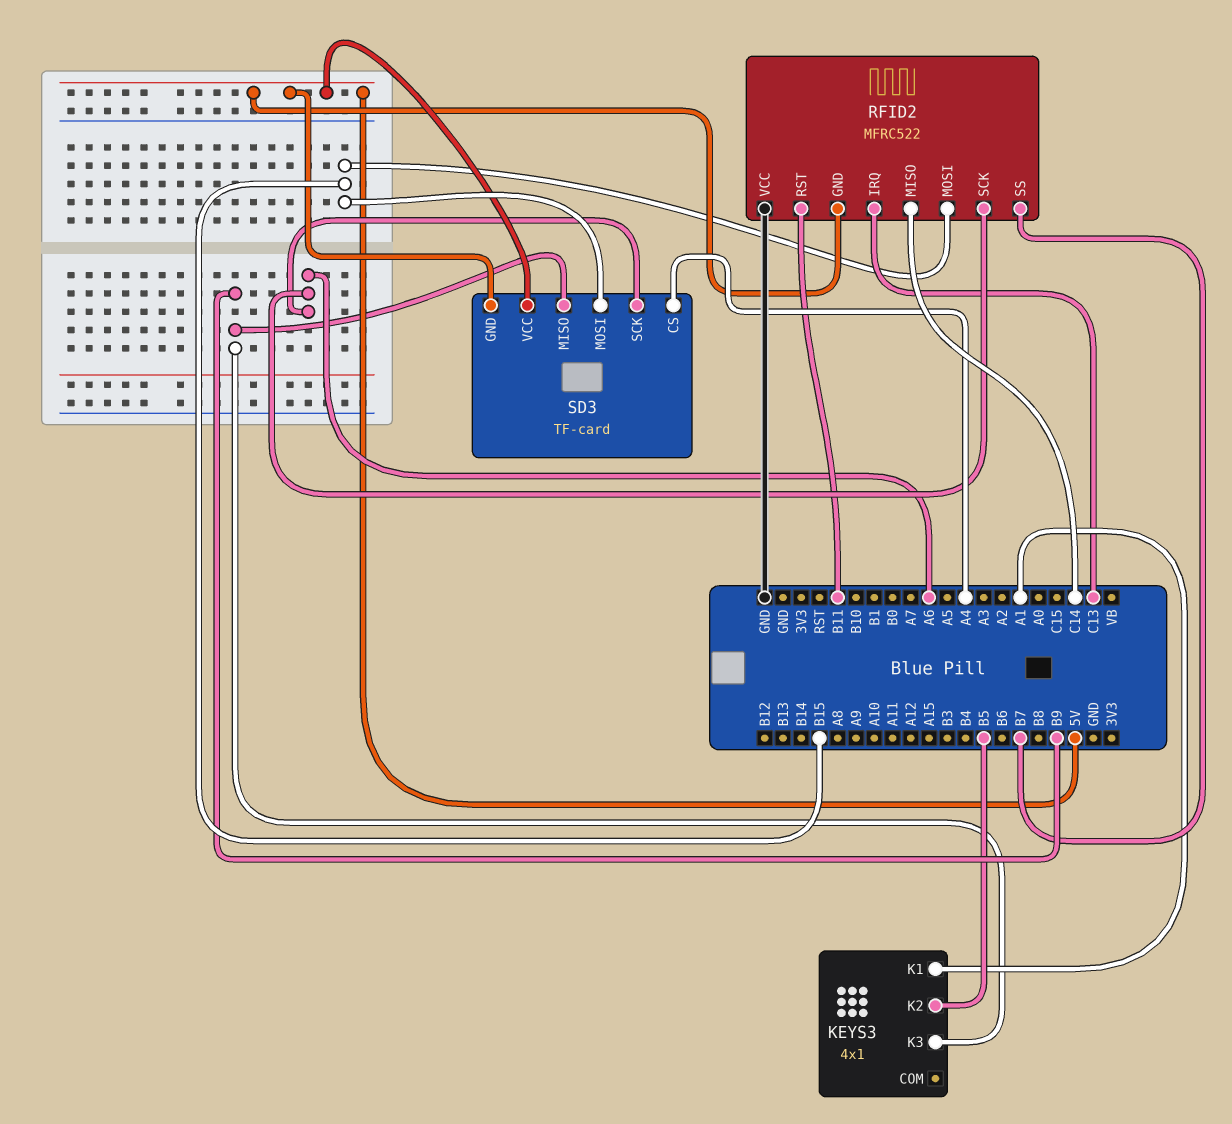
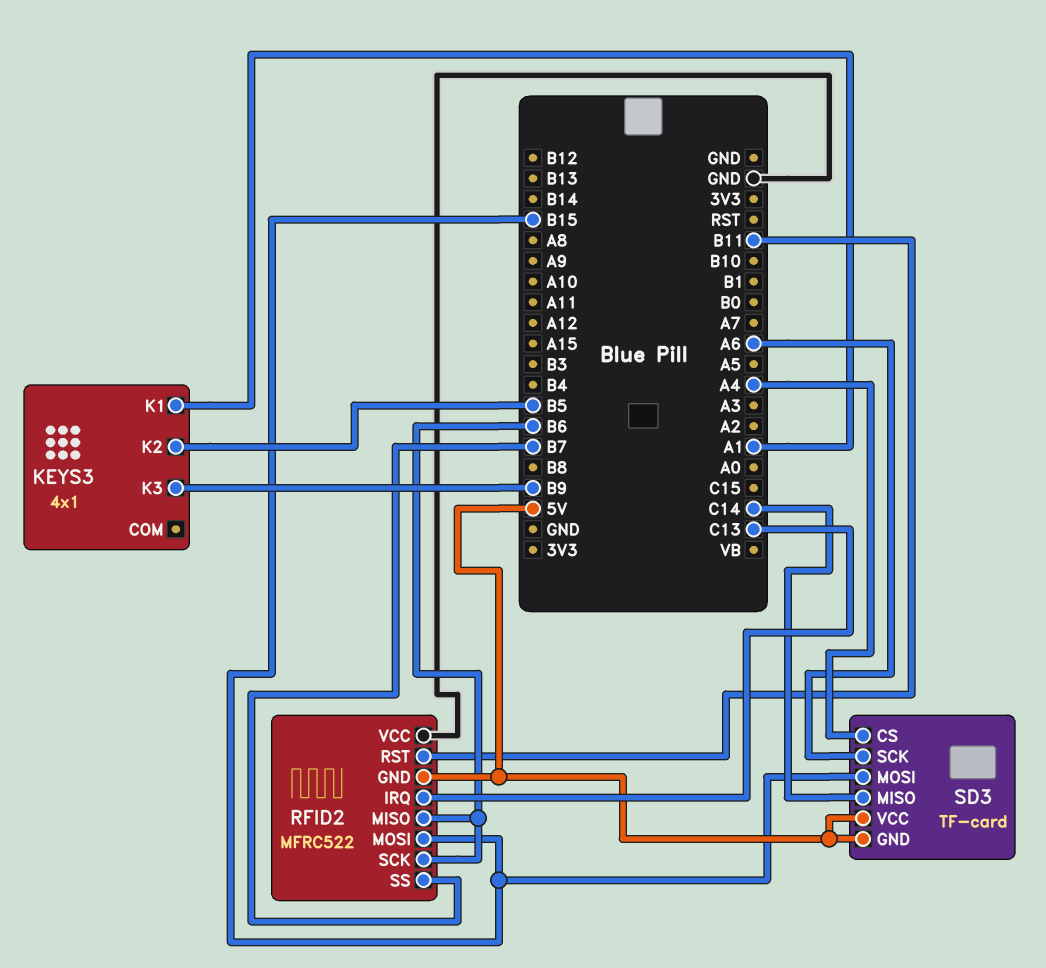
RFID2 pin MISO: C14 -> B6
RFID2 pin SCK: A6 -> B6
SD3 pin MISO: B9 -> C14

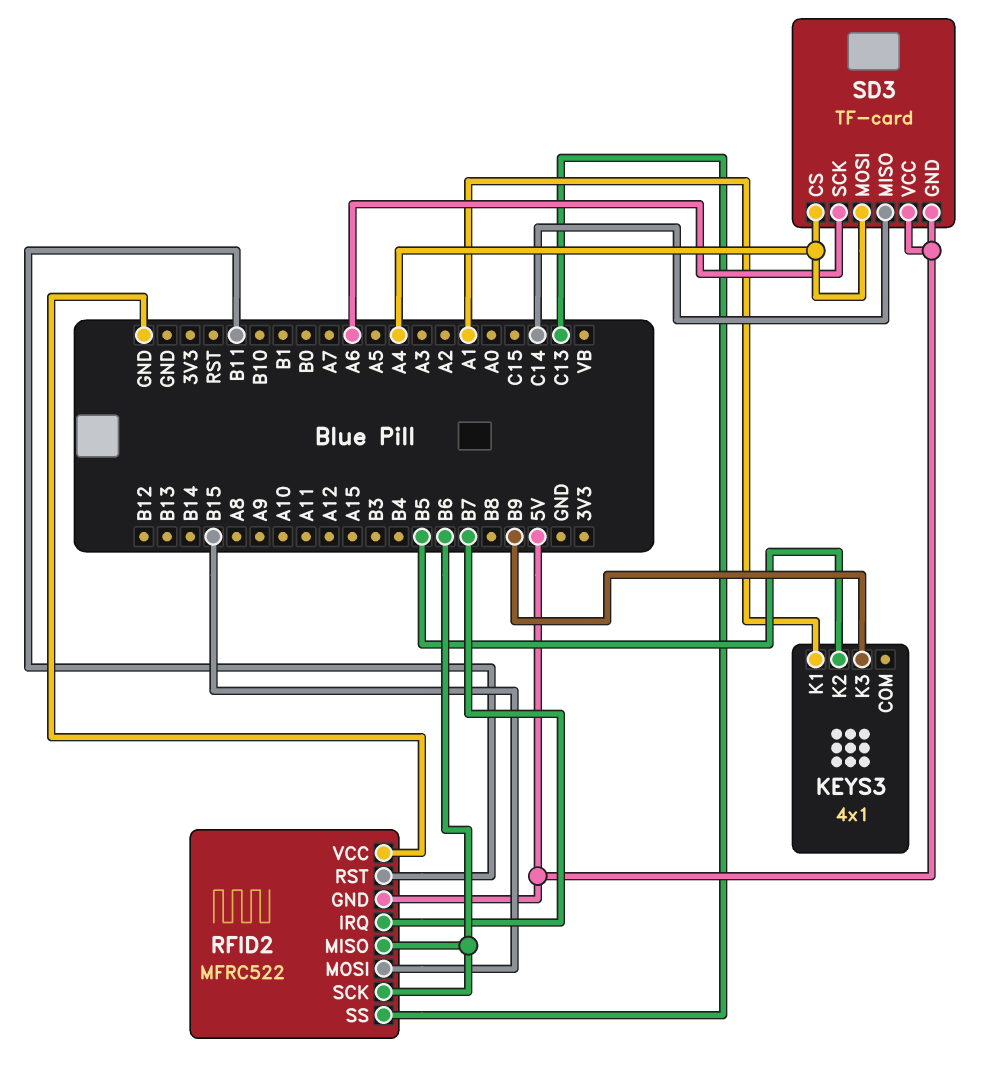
RFID2 pin IRQ: C13 -> B7
RFID2 pin SS: B7 -> C13
SD3 pin MOSI: B15 -> A4

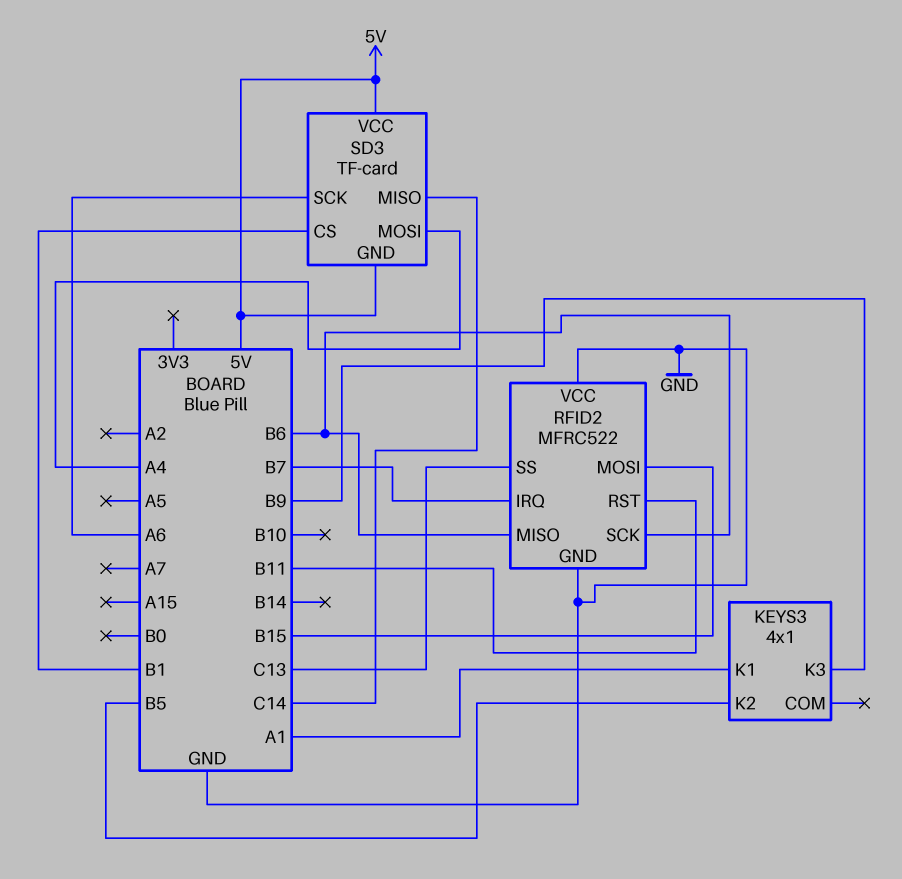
RFID2 pin GND: 5V -> GND
SD3 pin CS: A4 -> B1

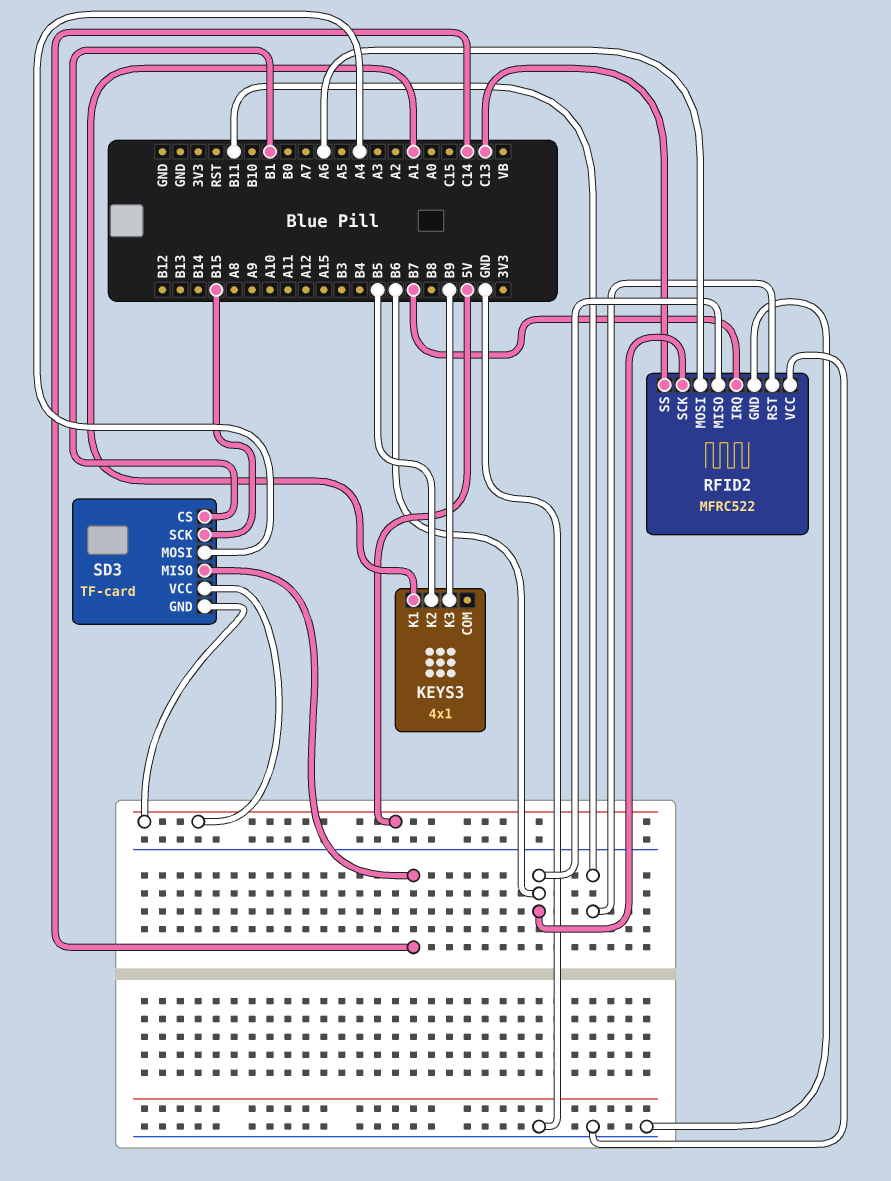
RFID2 pin MOSI: B15 -> A6
SD3 pin SCK: A6 -> B15

